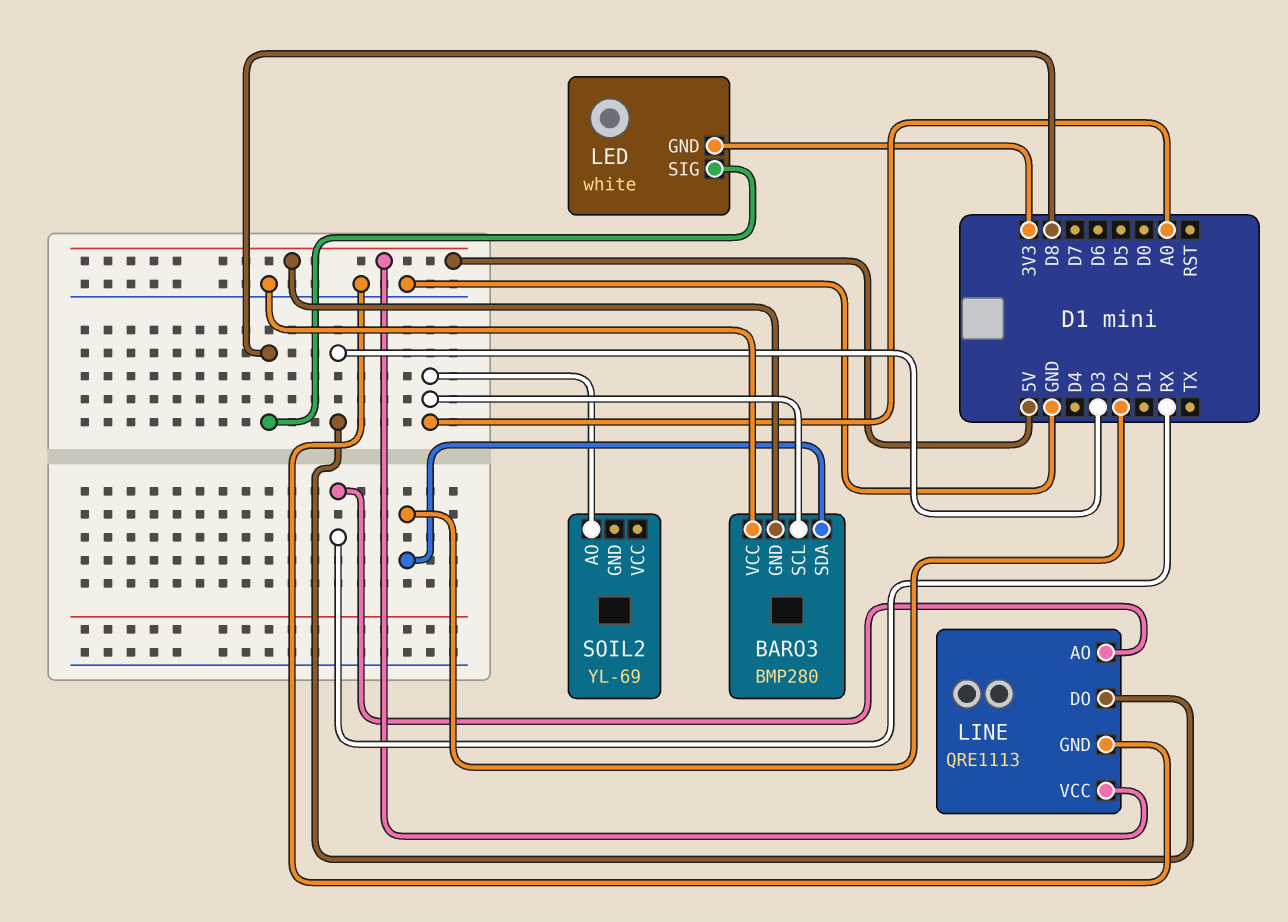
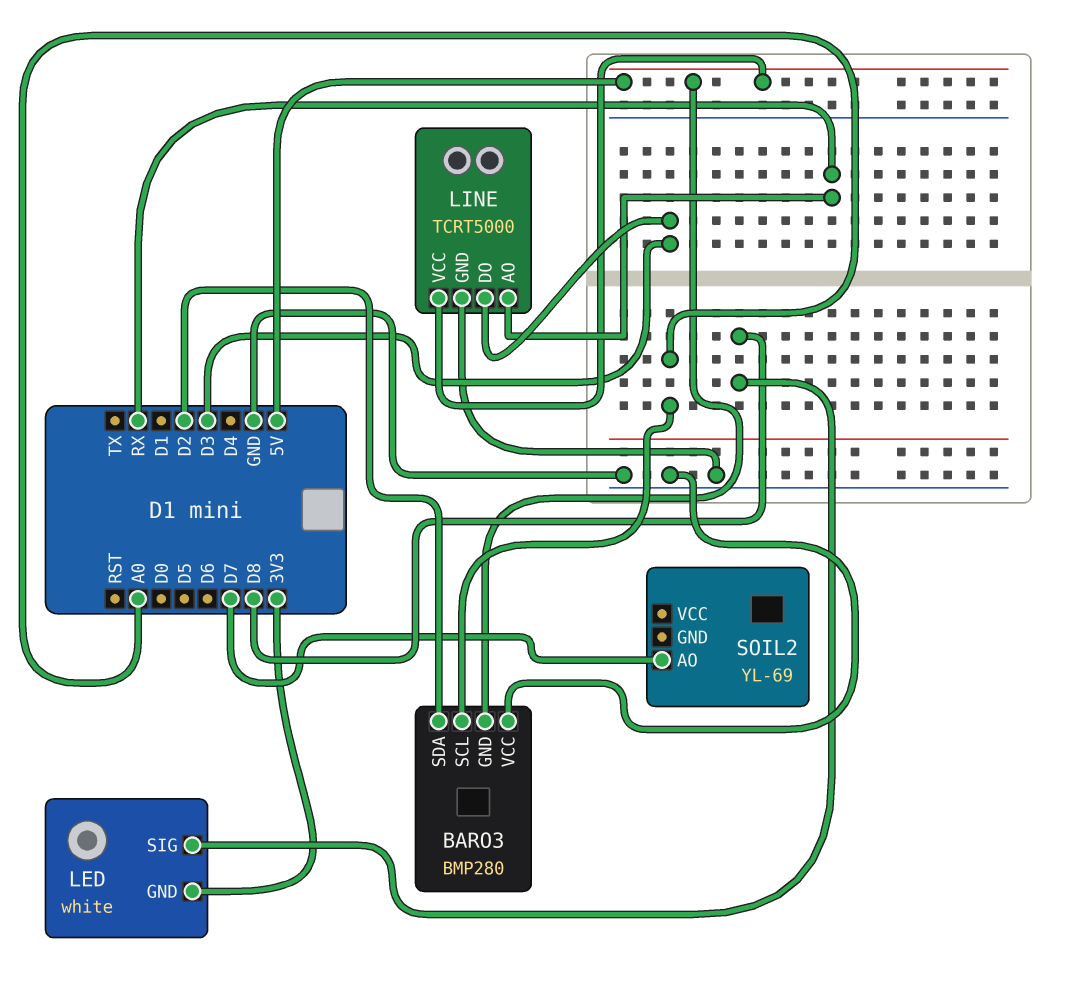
LINE: QRE1113 -> TCRT5000
SOIL2 pin AO: A0 -> D7

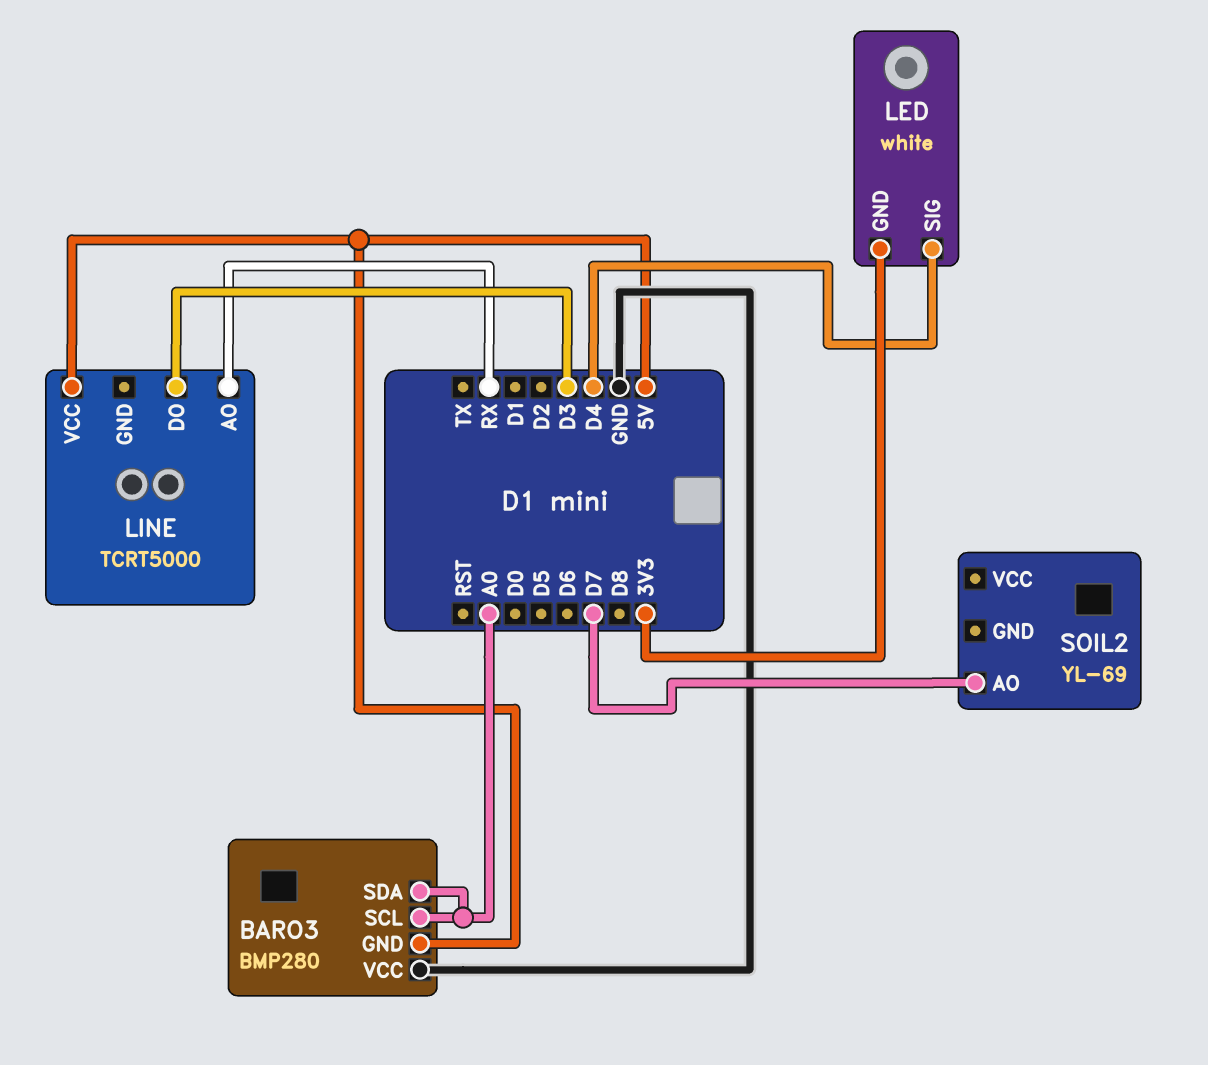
BARO3 pin SDA: D2 -> A0
LED pin SIG: D8 -> D4
LINE pin GND: GND -> none

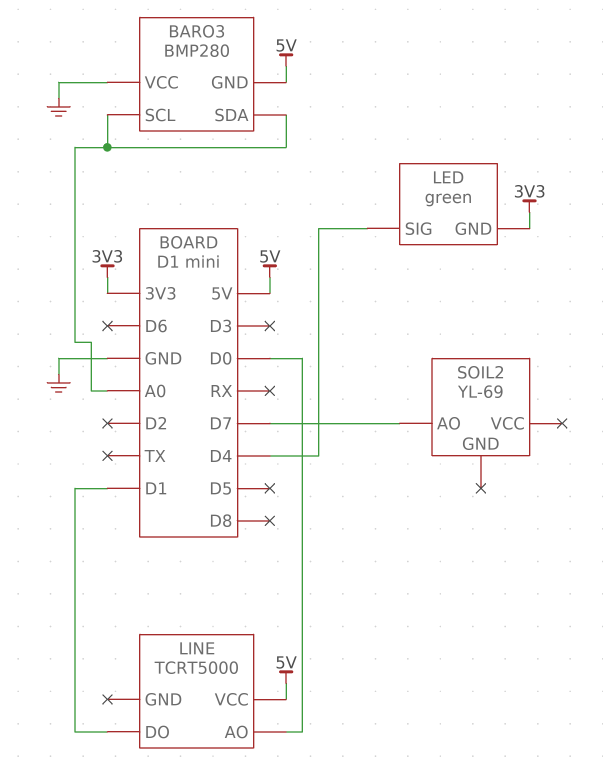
LED: white -> green
LINE pin AO: RX -> D0
LINE pin DO: D3 -> D1

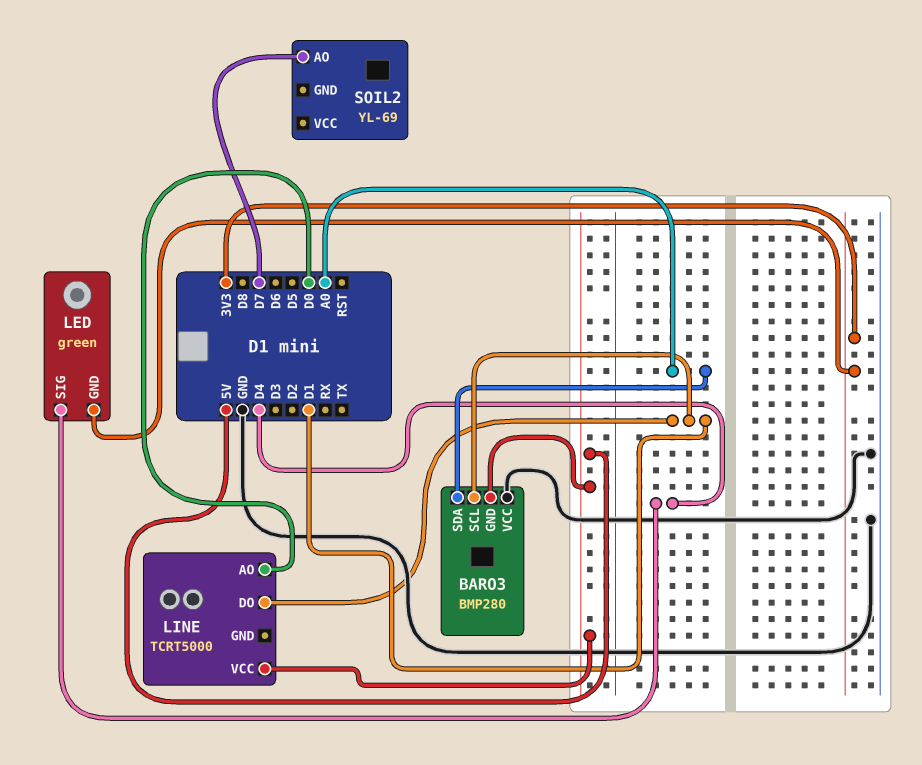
BARO3 pin SCL: A0 -> D1

